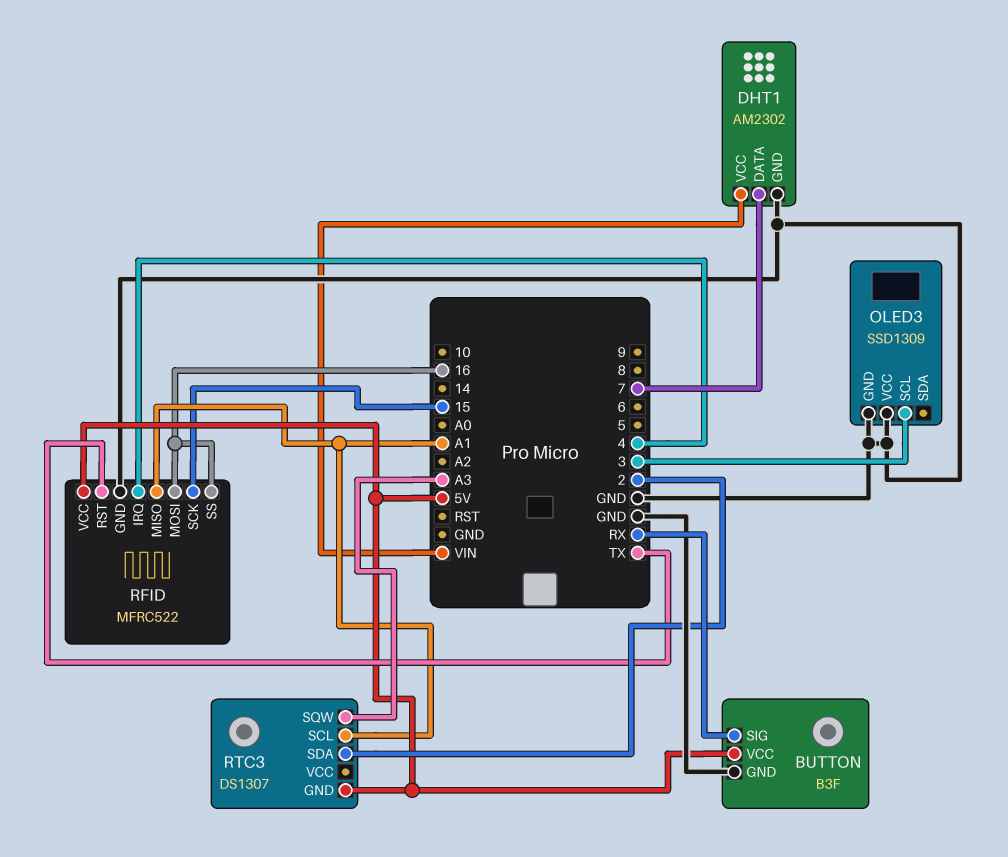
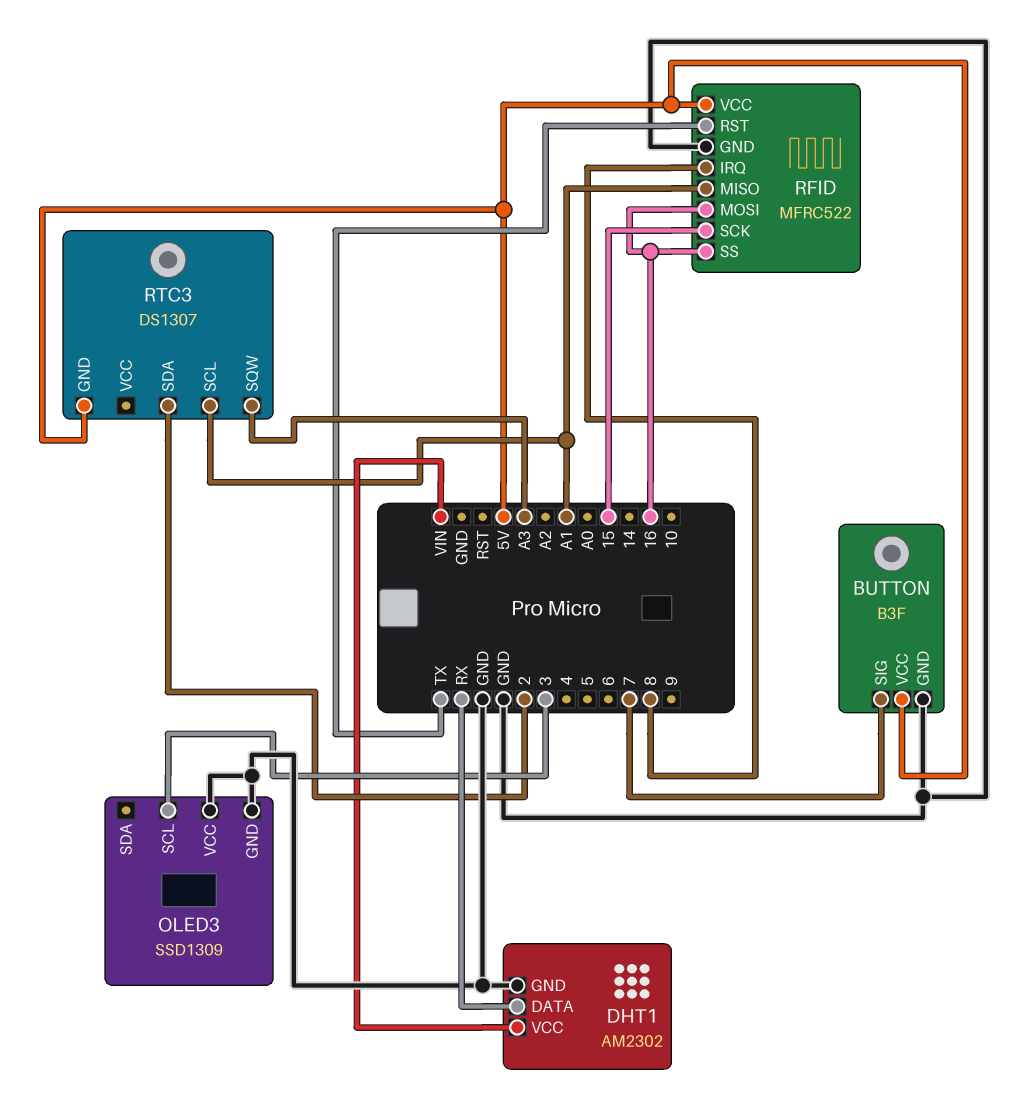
BUTTON pin SIG: RX -> 7
DHT1 pin DATA: 7 -> RX
RFID pin IRQ: 4 -> 8

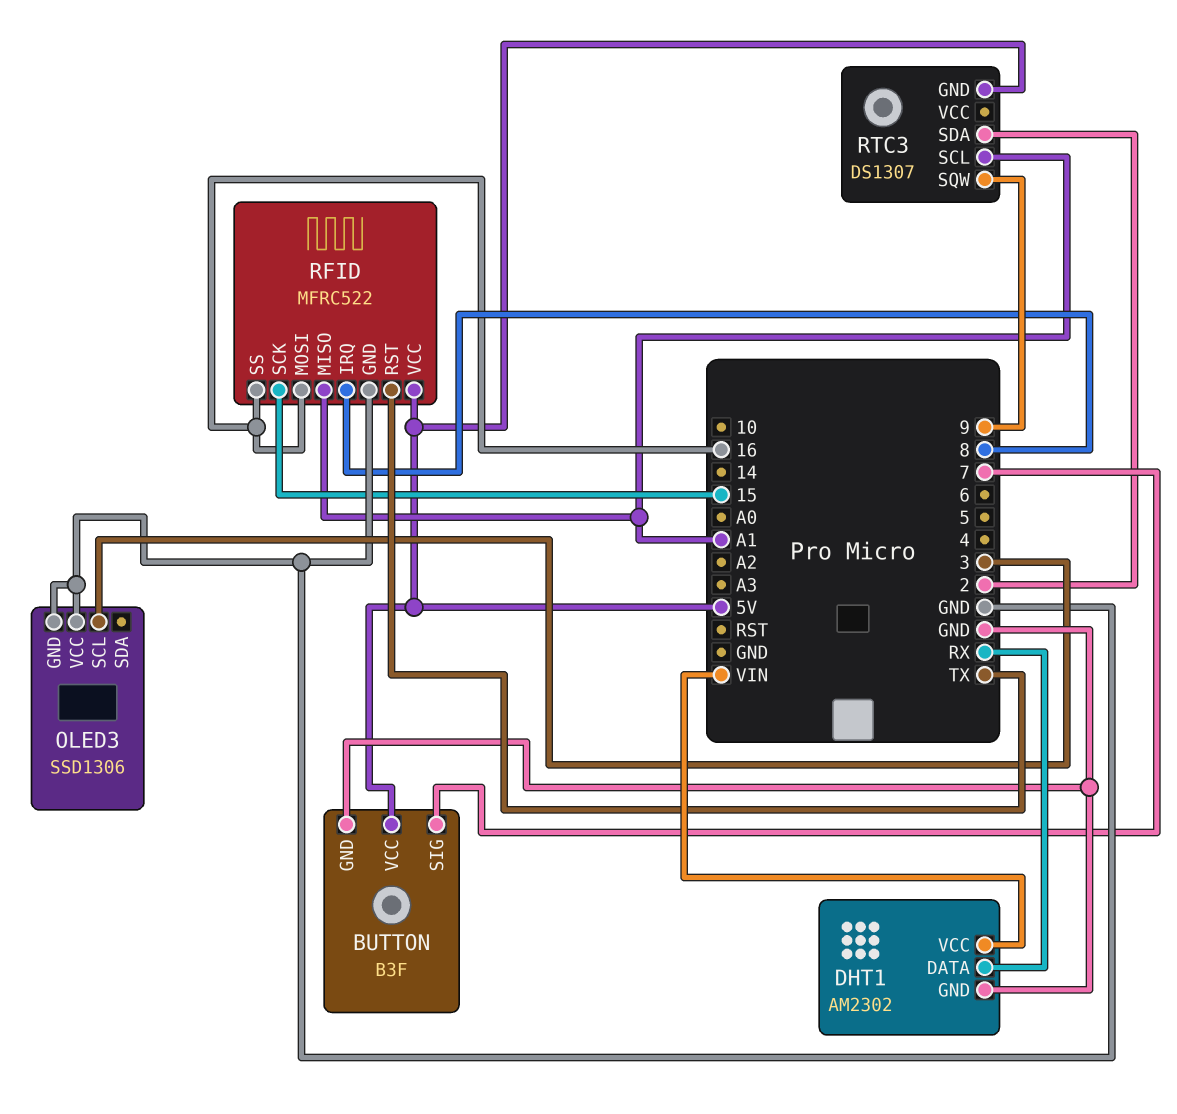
OLED3: SSD1309 -> SSD1306
RTC3 pin SQW: A3 -> 9

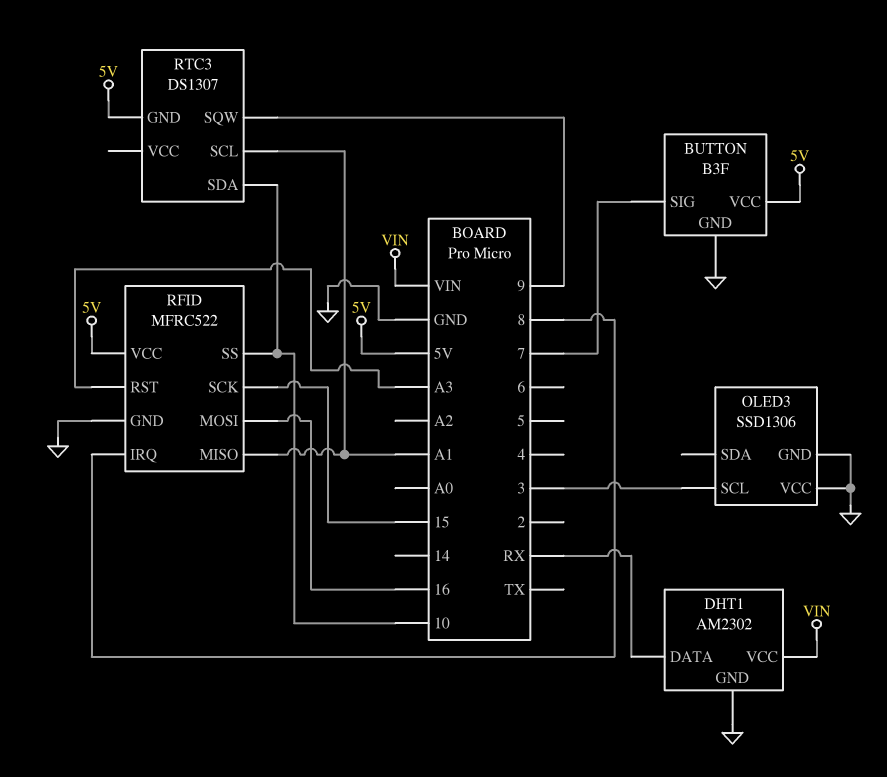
RFID pin RST: TX -> A3
RFID pin SS: 16 -> 10
RTC3 pin SDA: 2 -> 10

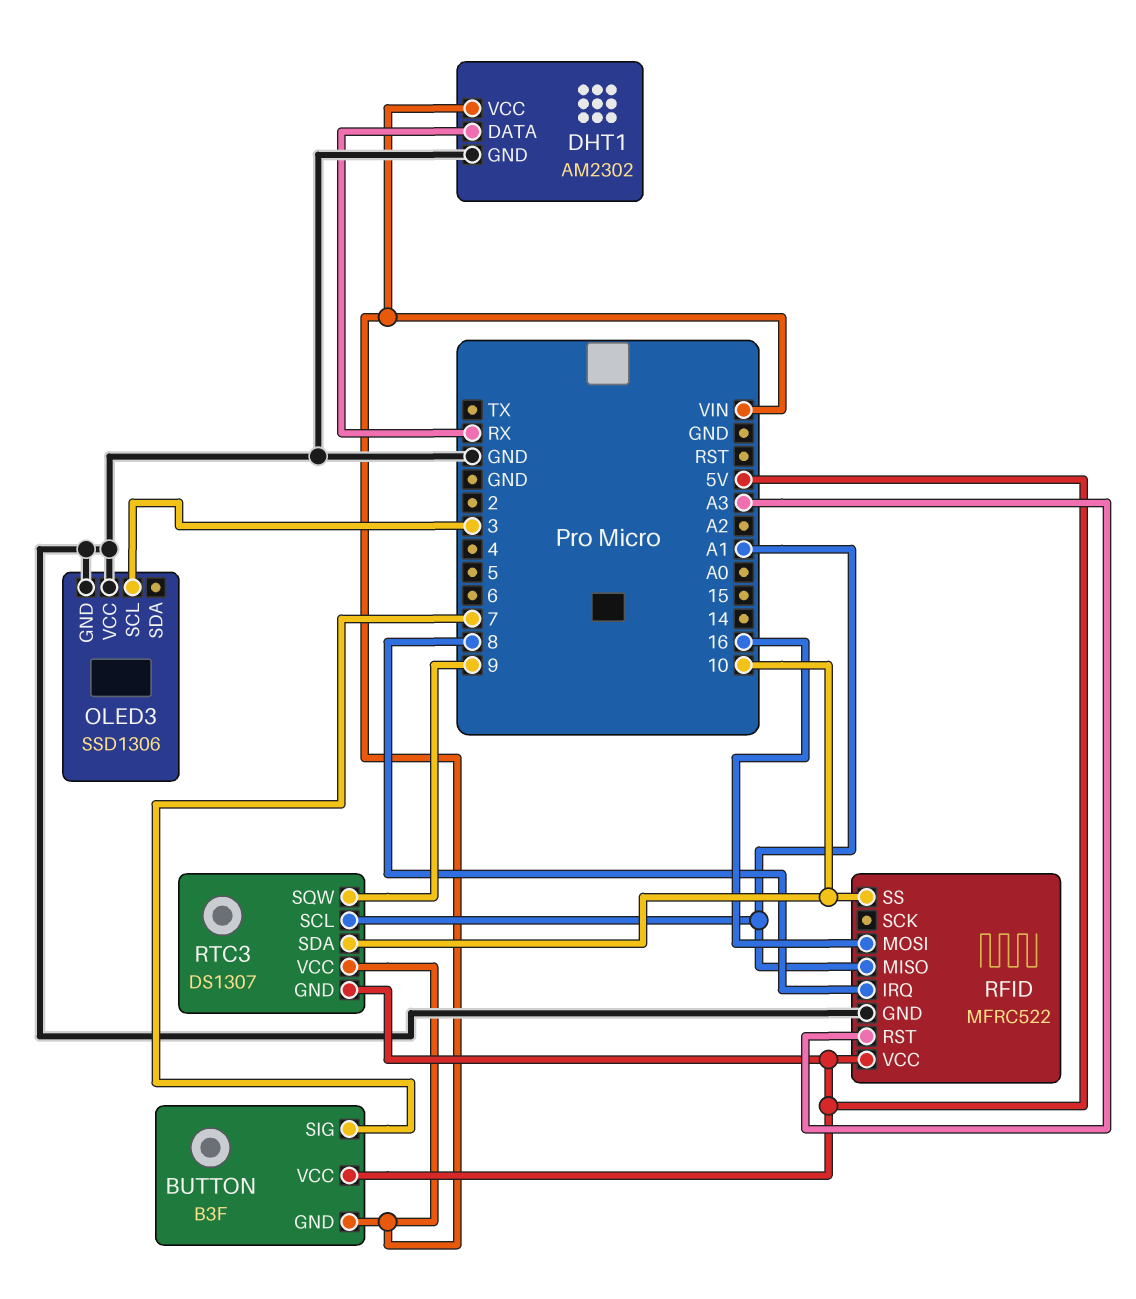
BUTTON pin GND: GND -> VIN
RFID pin SCK: 15 -> none
RTC3 pin VCC: none -> VIN

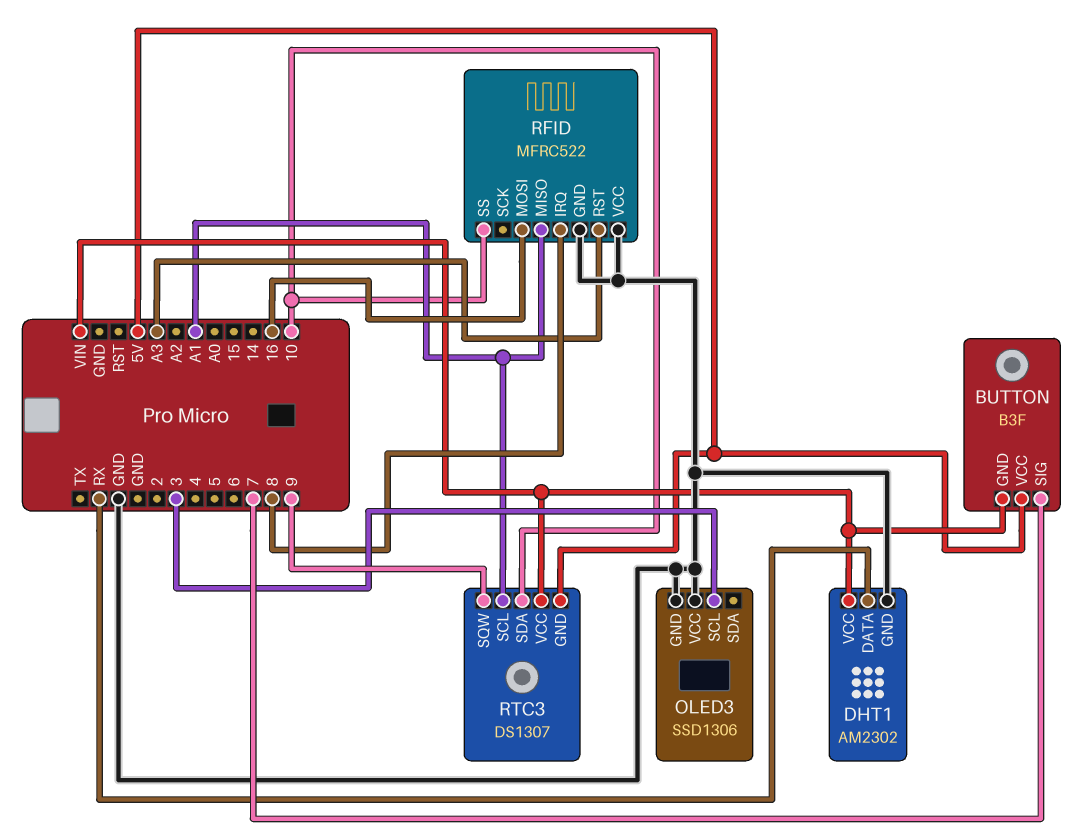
RFID pin VCC: 5V -> GND

